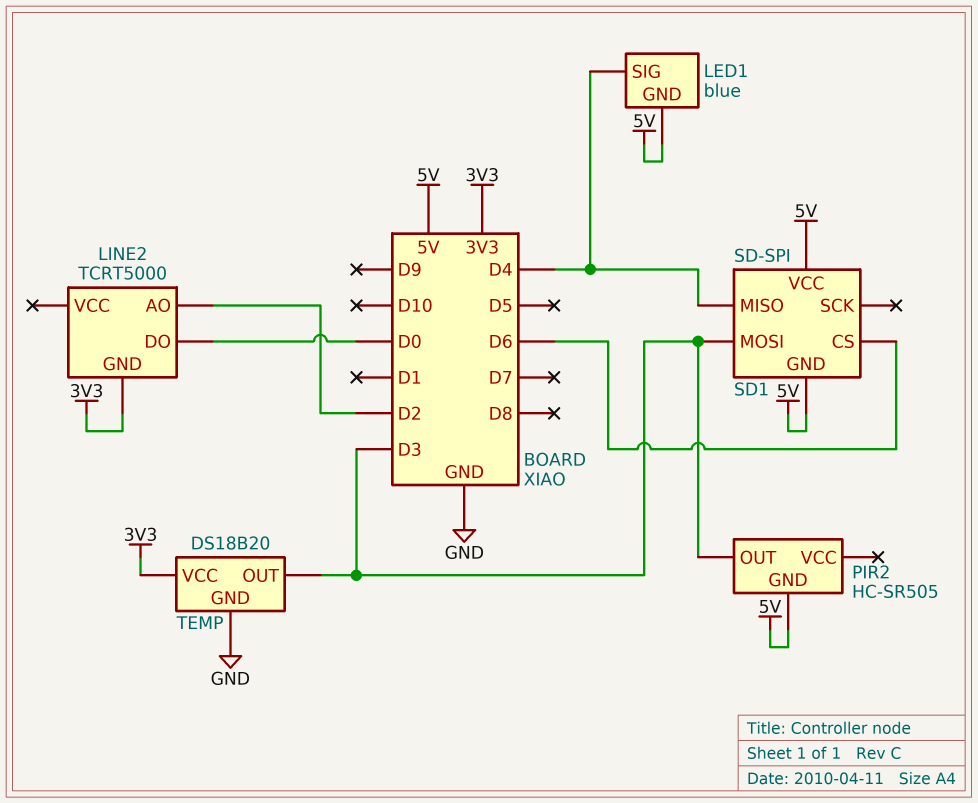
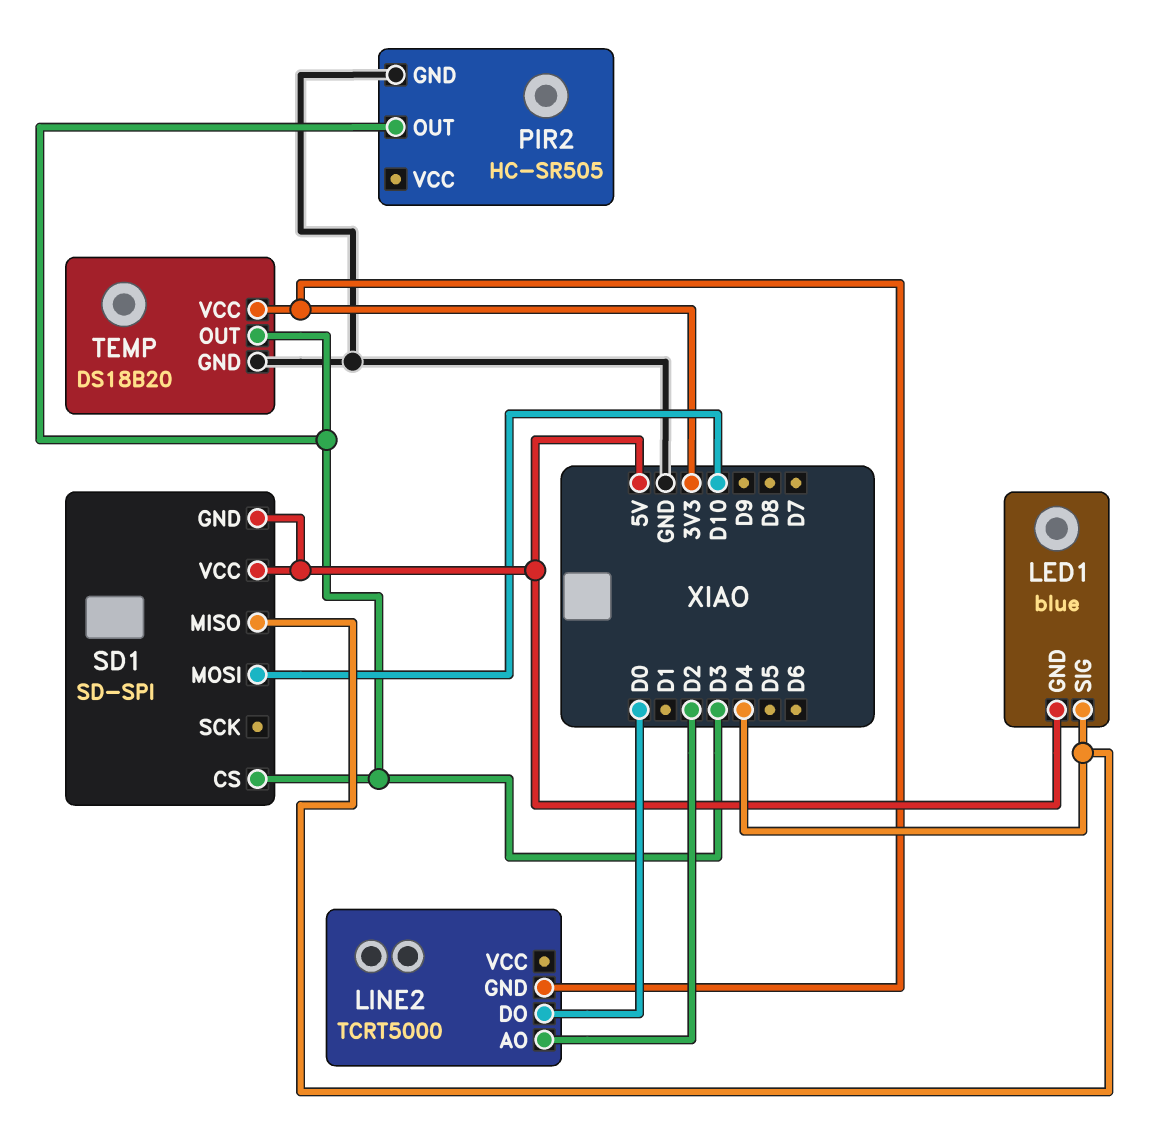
PIR2 pin GND: 5V -> GND
SD1 pin CS: D6 -> D3
SD1 pin MOSI: D3 -> D10

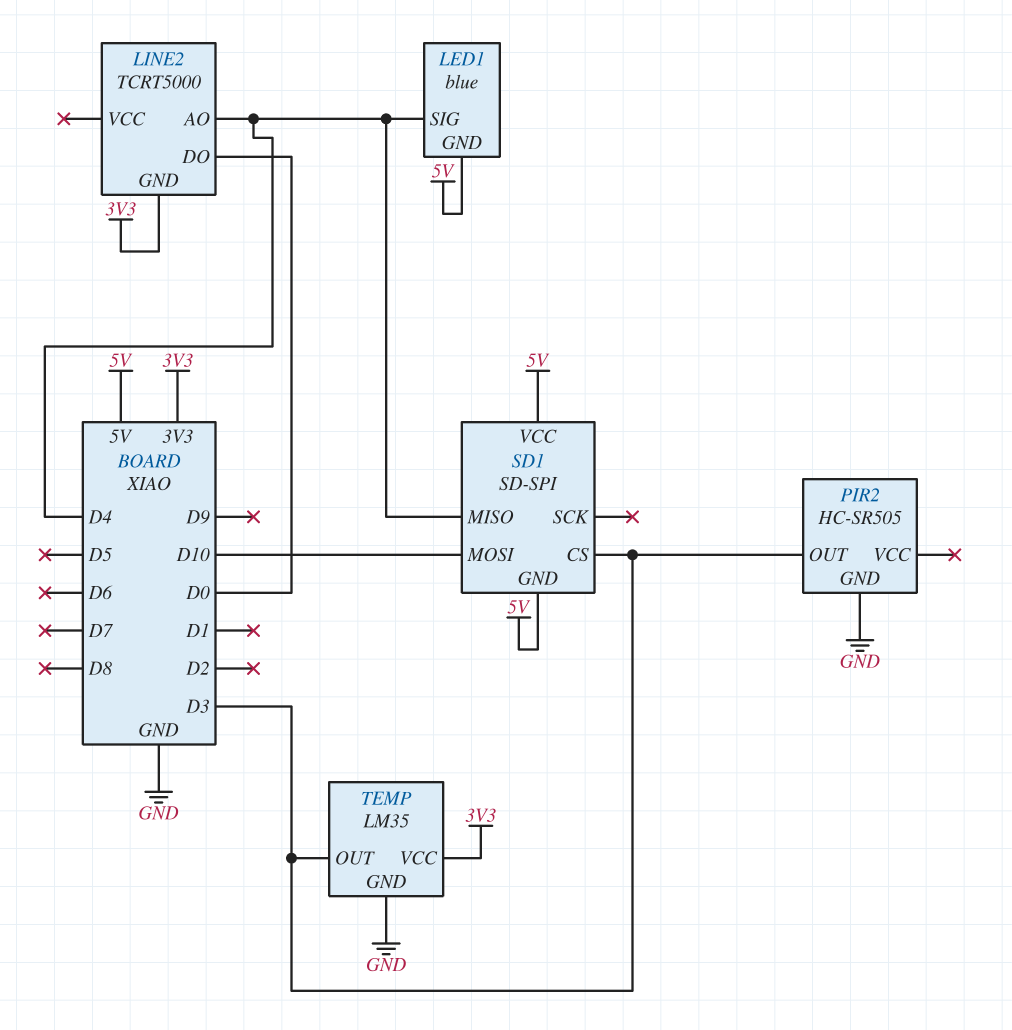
LINE2 pin AO: D2 -> D4
TEMP: DS18B20 -> LM35

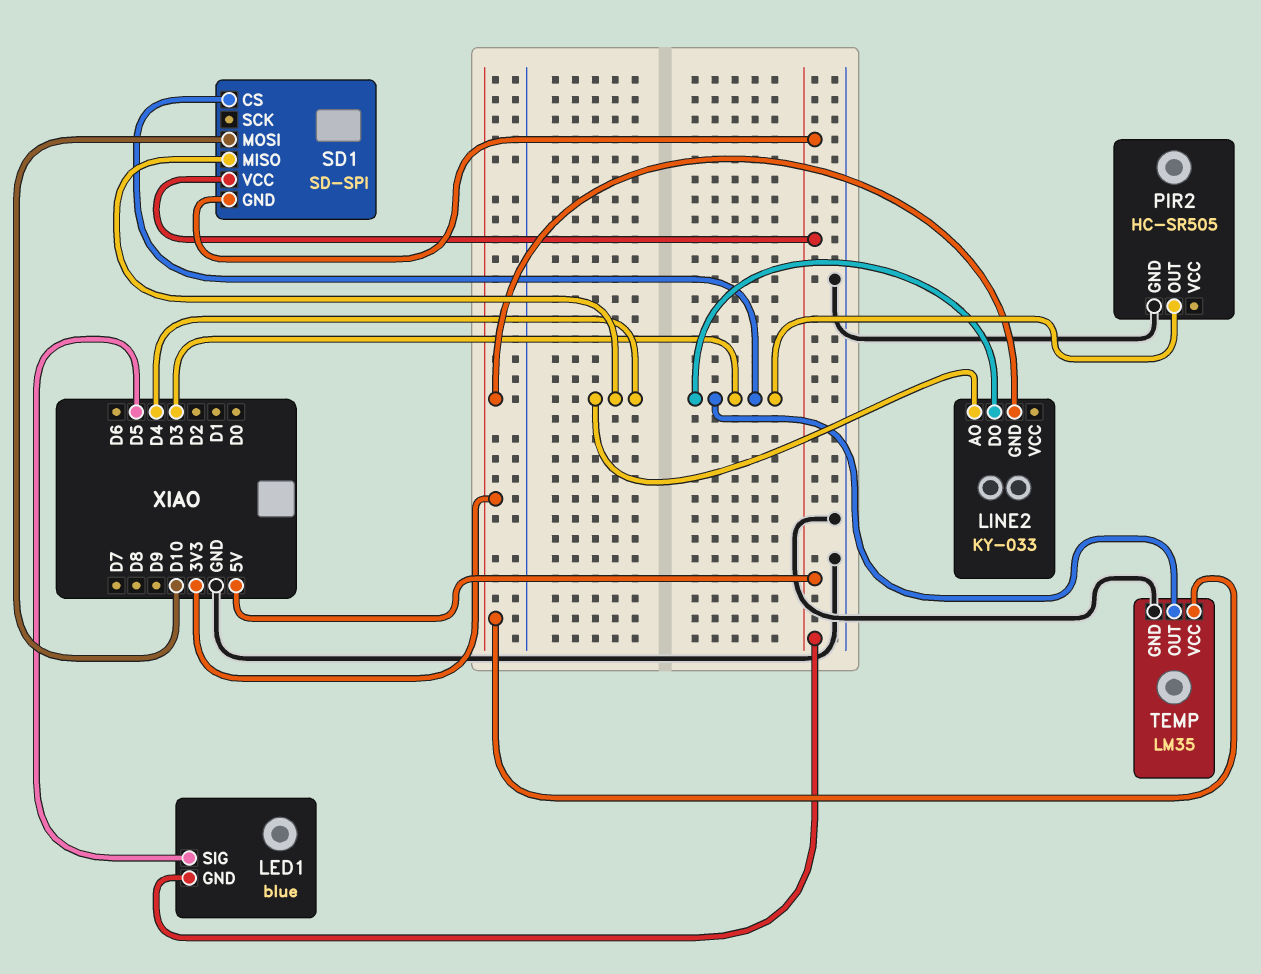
LED1 pin SIG: D4 -> D5
LINE2: TCRT5000 -> KY-033
LINE2 pin DO: D0 -> D3

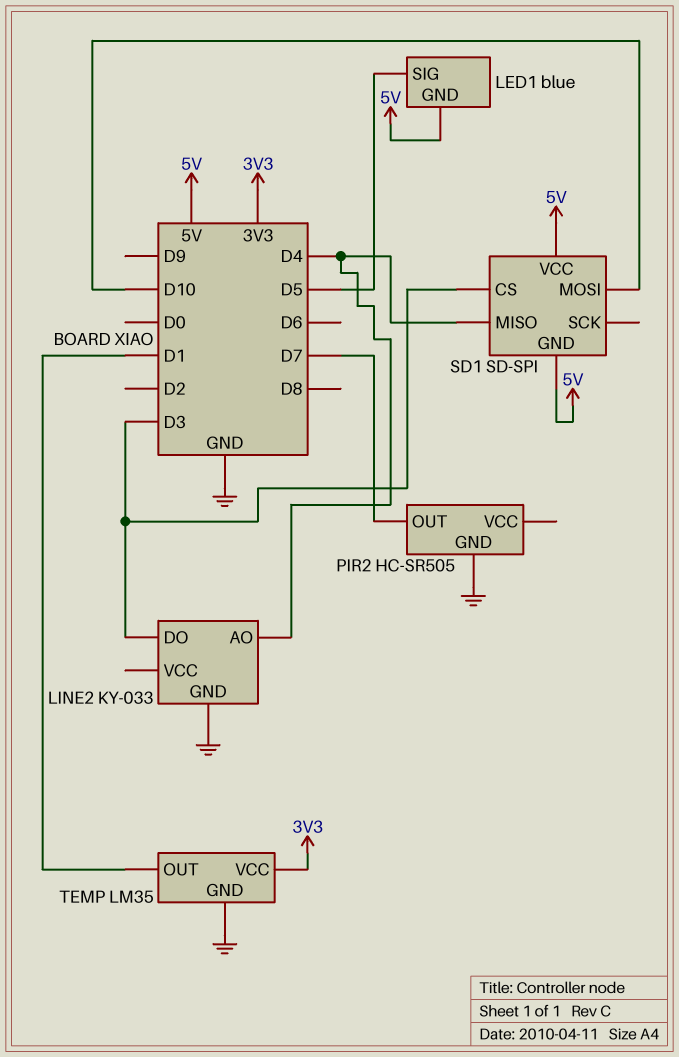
LINE2 pin GND: 3V3 -> GND
PIR2 pin OUT: D3 -> D7
TEMP pin OUT: D3 -> D1

